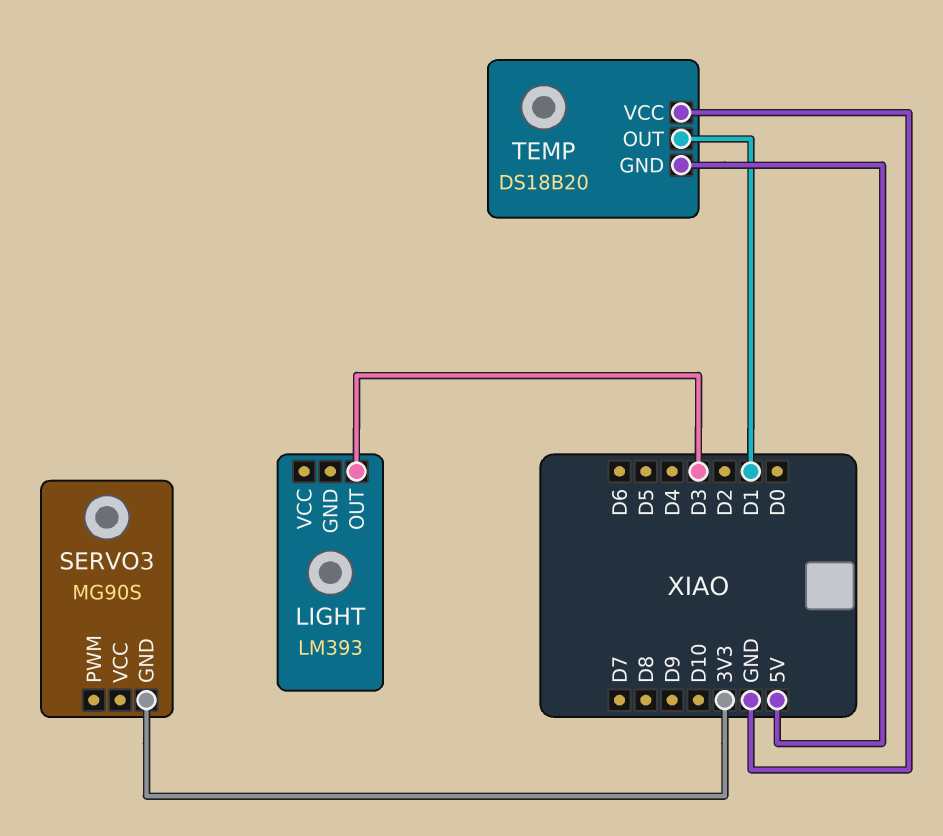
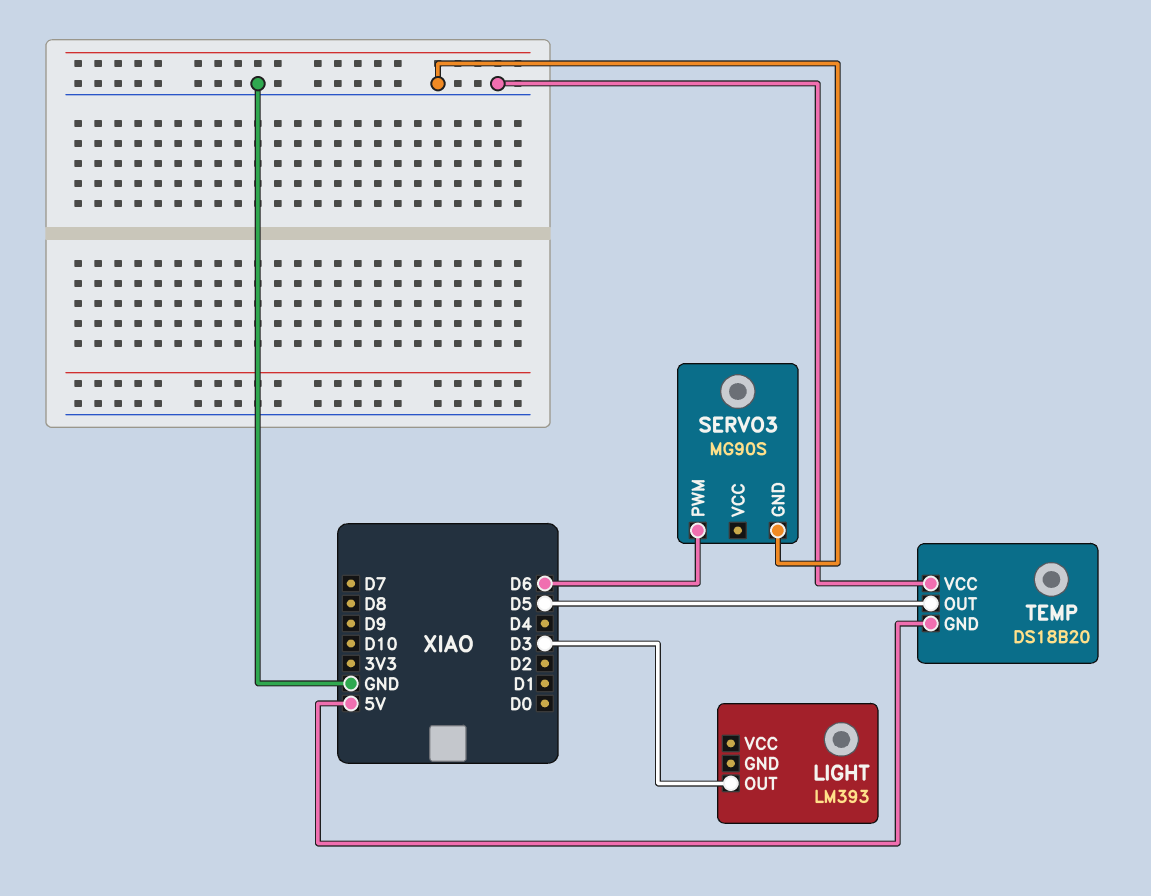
SERVO3 pin GND: 3V3 -> GND
SERVO3 pin PWM: none -> D6
TEMP pin OUT: D1 -> D5

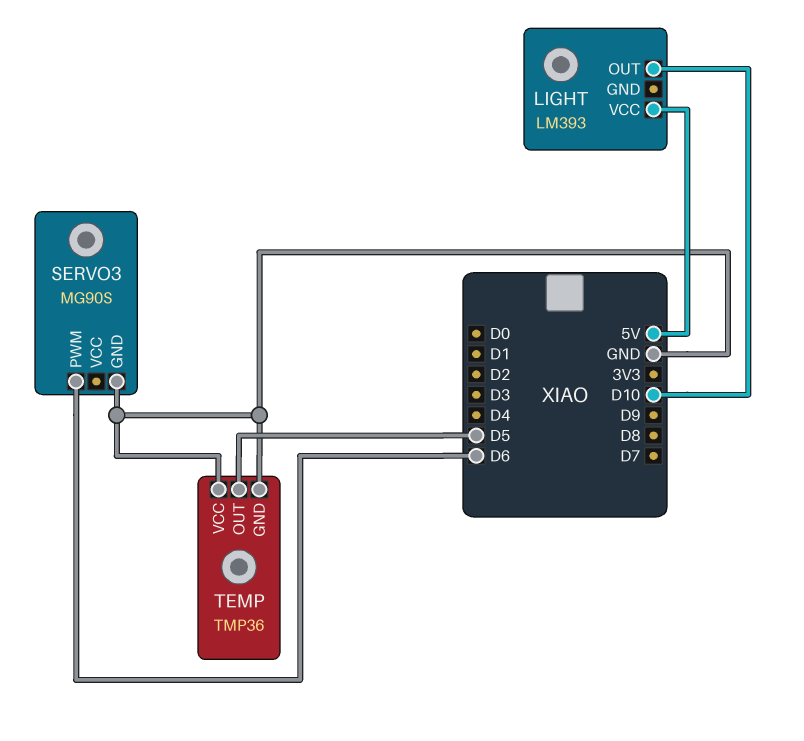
LIGHT pin OUT: D3 -> D10
LIGHT pin VCC: none -> 5V
TEMP: DS18B20 -> TMP36
TEMP pin GND: 5V -> GND

